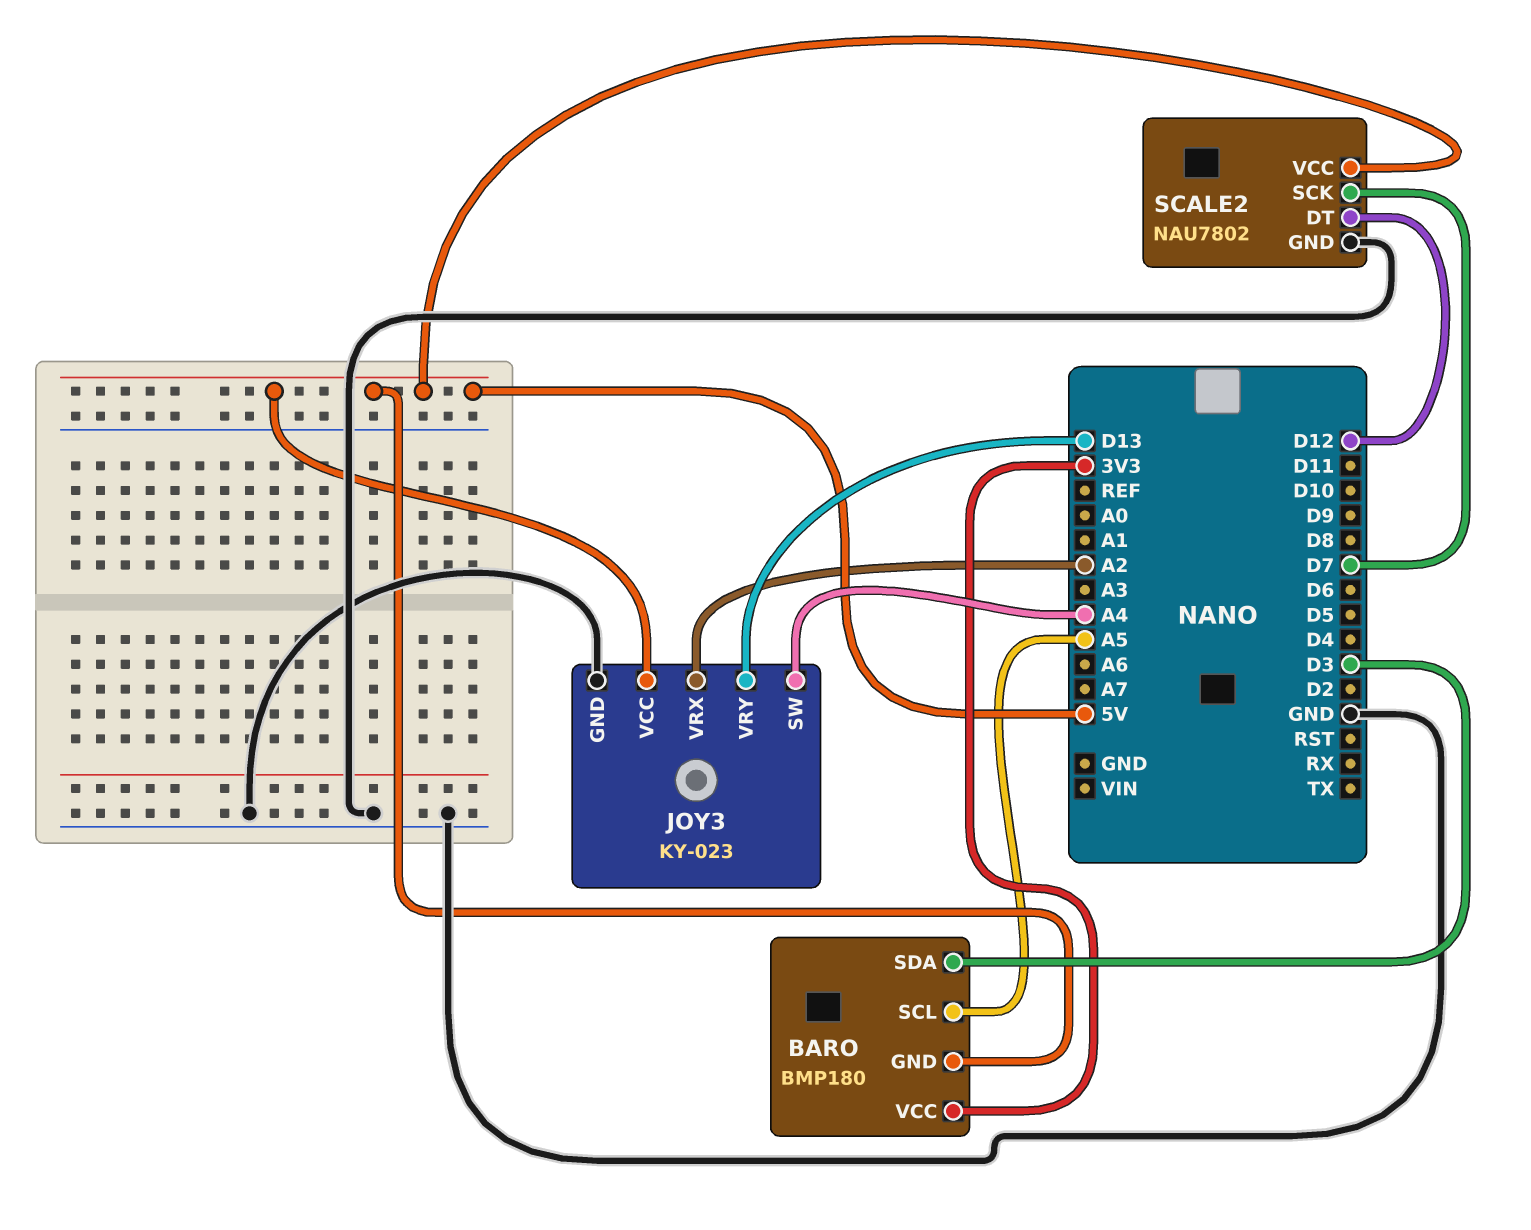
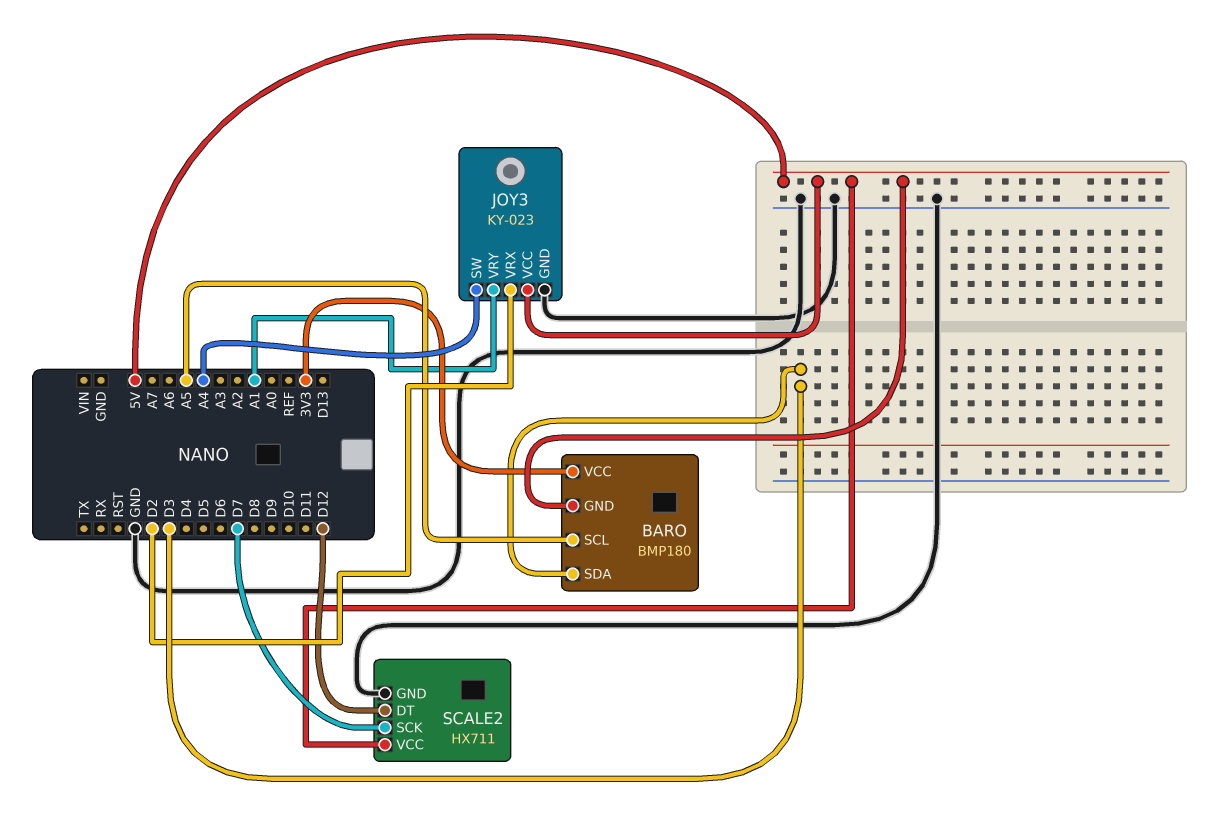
JOY3 pin VRX: A2 -> D2
JOY3 pin VRY: D13 -> A1
SCALE2: NAU7802 -> HX711

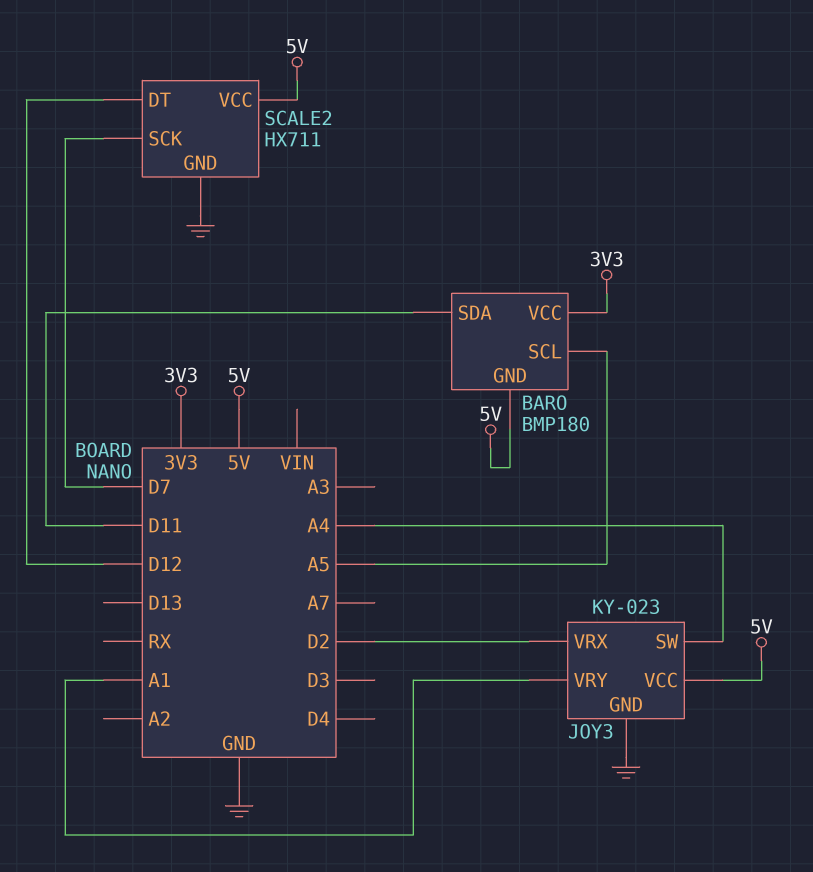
BARO pin SDA: D3 -> D11

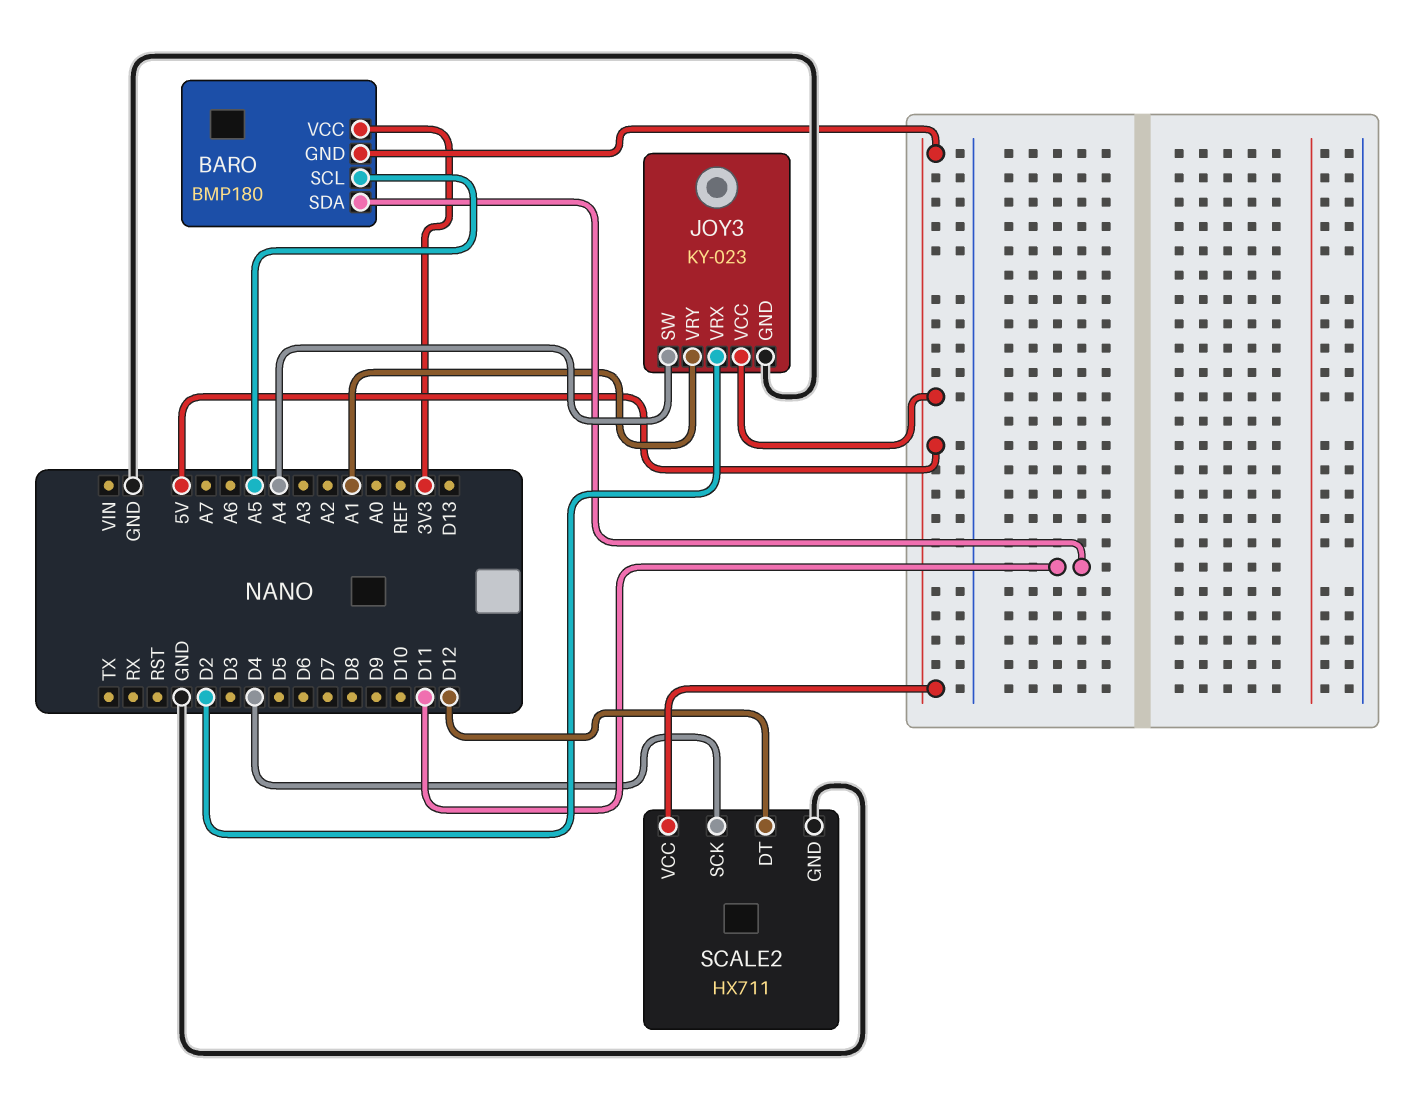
SCALE2 pin SCK: D7 -> D4

